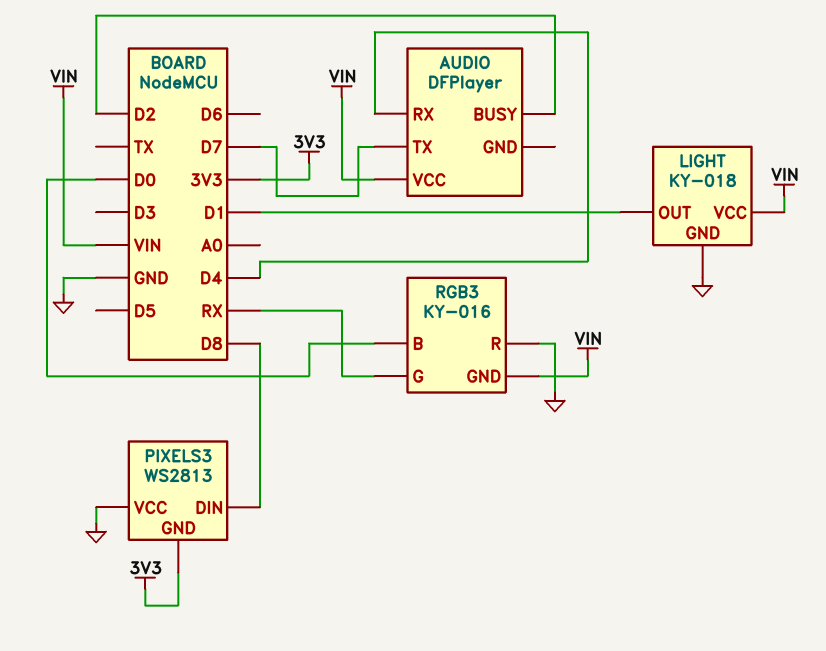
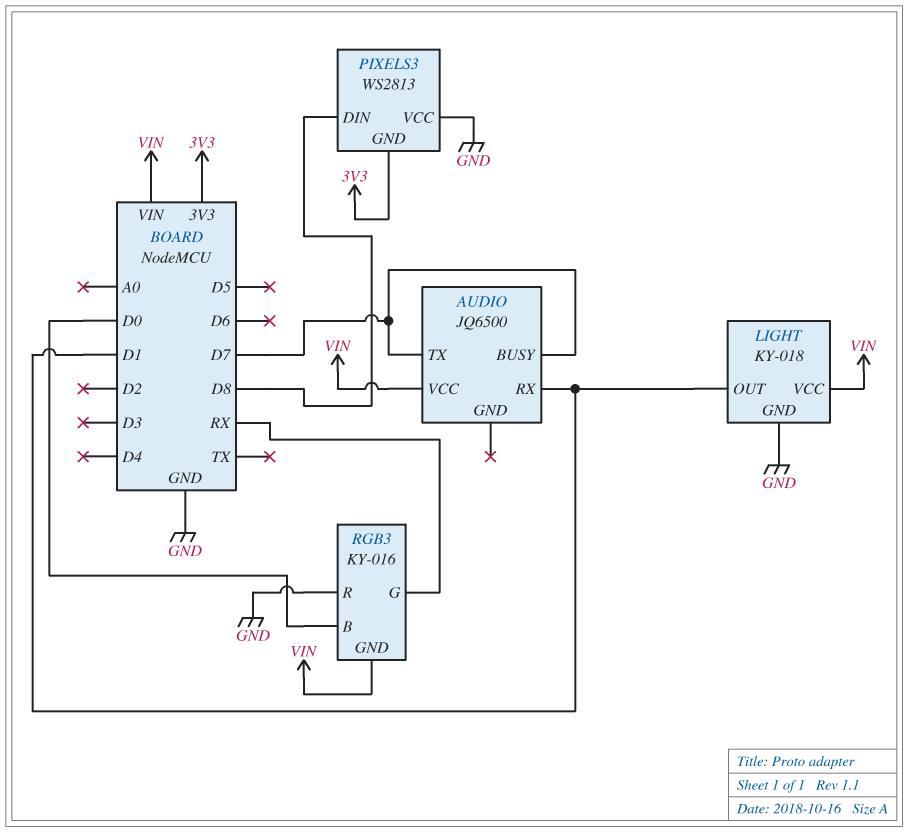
AUDIO: DFPlayer -> JQ6500
AUDIO pin BUSY: D2 -> D7
AUDIO pin RX: D4 -> D1

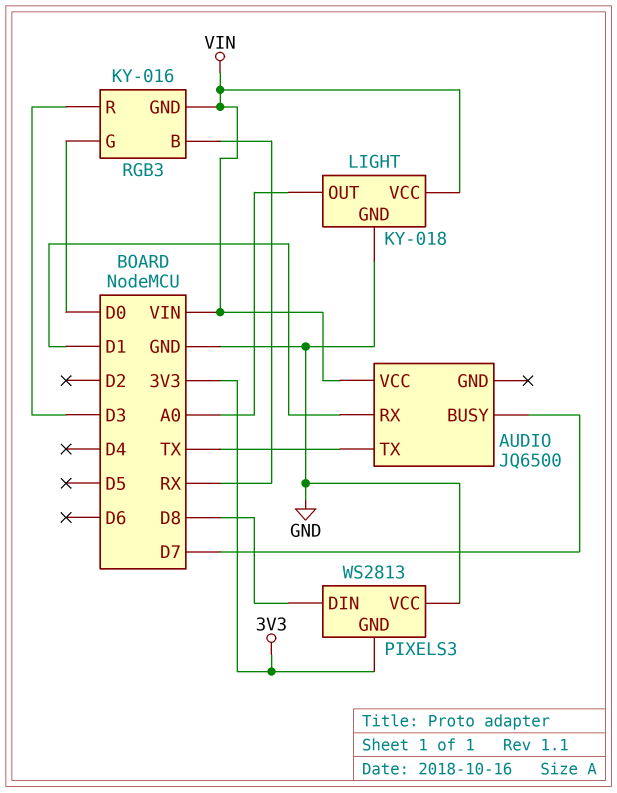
AUDIO pin TX: D7 -> TX
LIGHT pin OUT: D1 -> A0
RGB3 pin B: D0 -> RX
RGB3 pin G: RX -> D0
RGB3 pin R: GND -> D3

